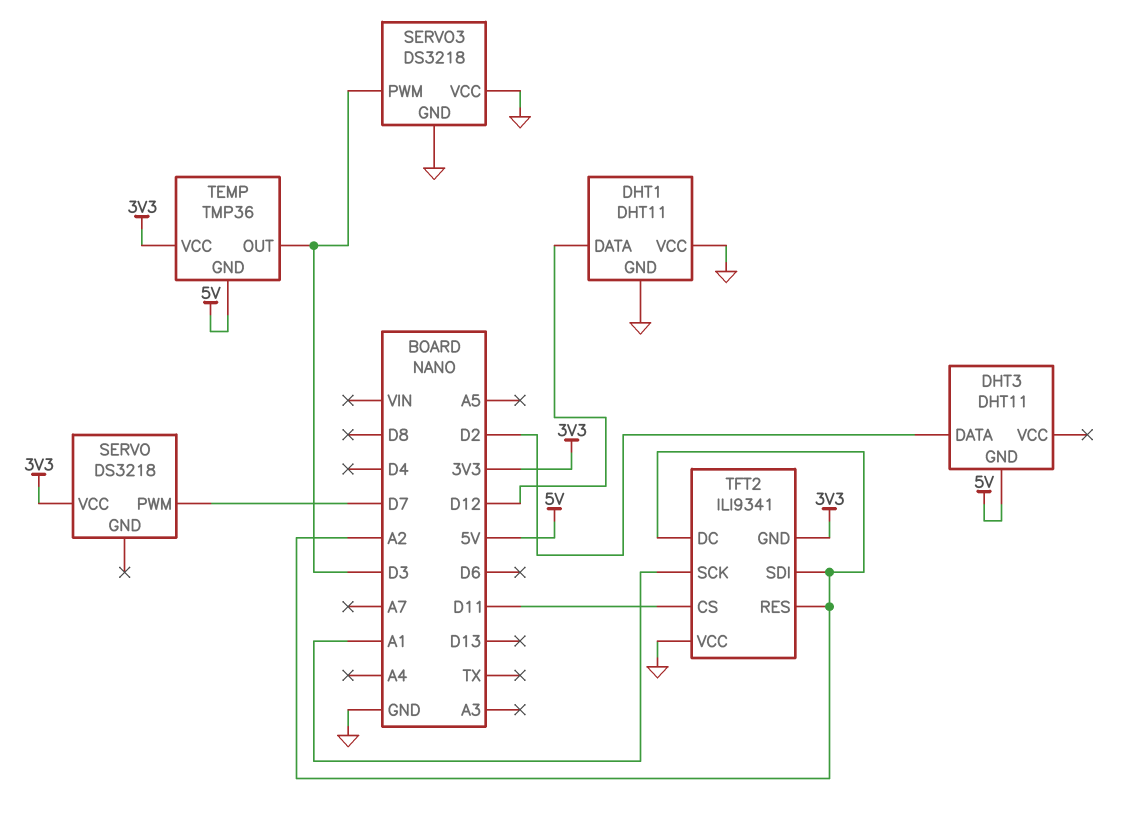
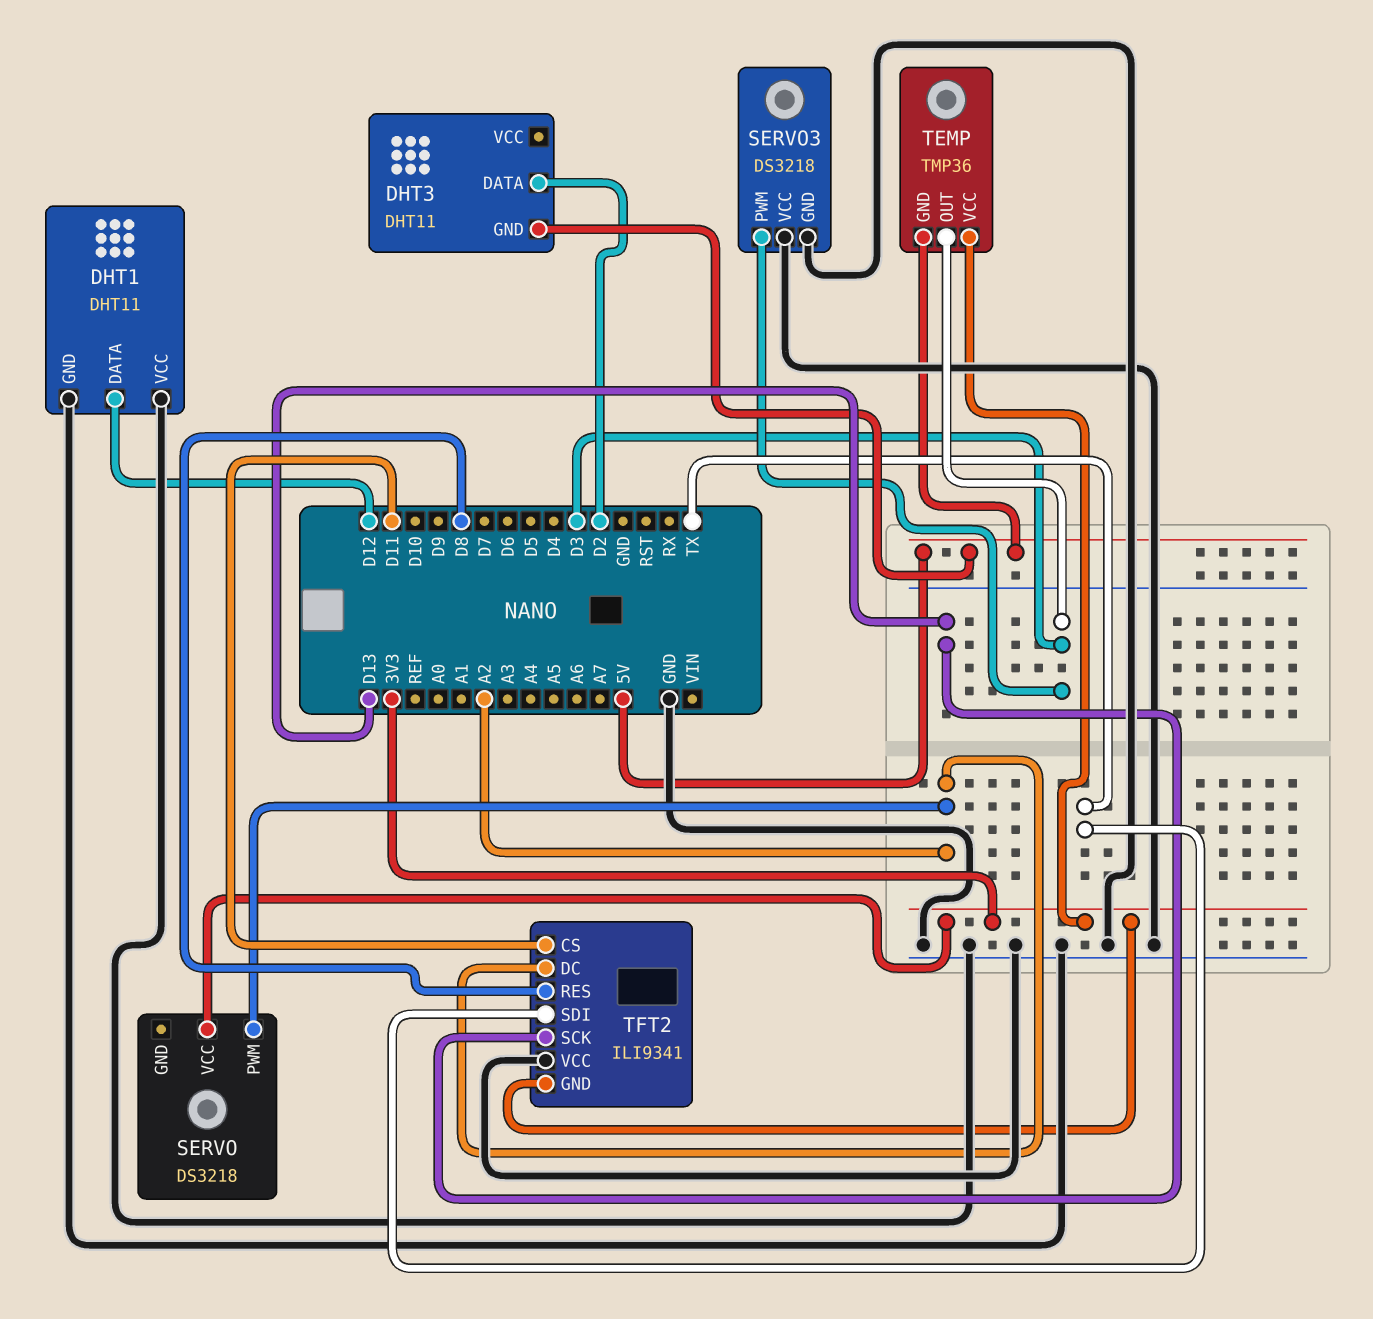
SERVO pin PWM: D7 -> A2
TFT2 pin RES: A2 -> D8
TFT2 pin SCK: A1 -> D13
TFT2 pin SDI: A2 -> TX

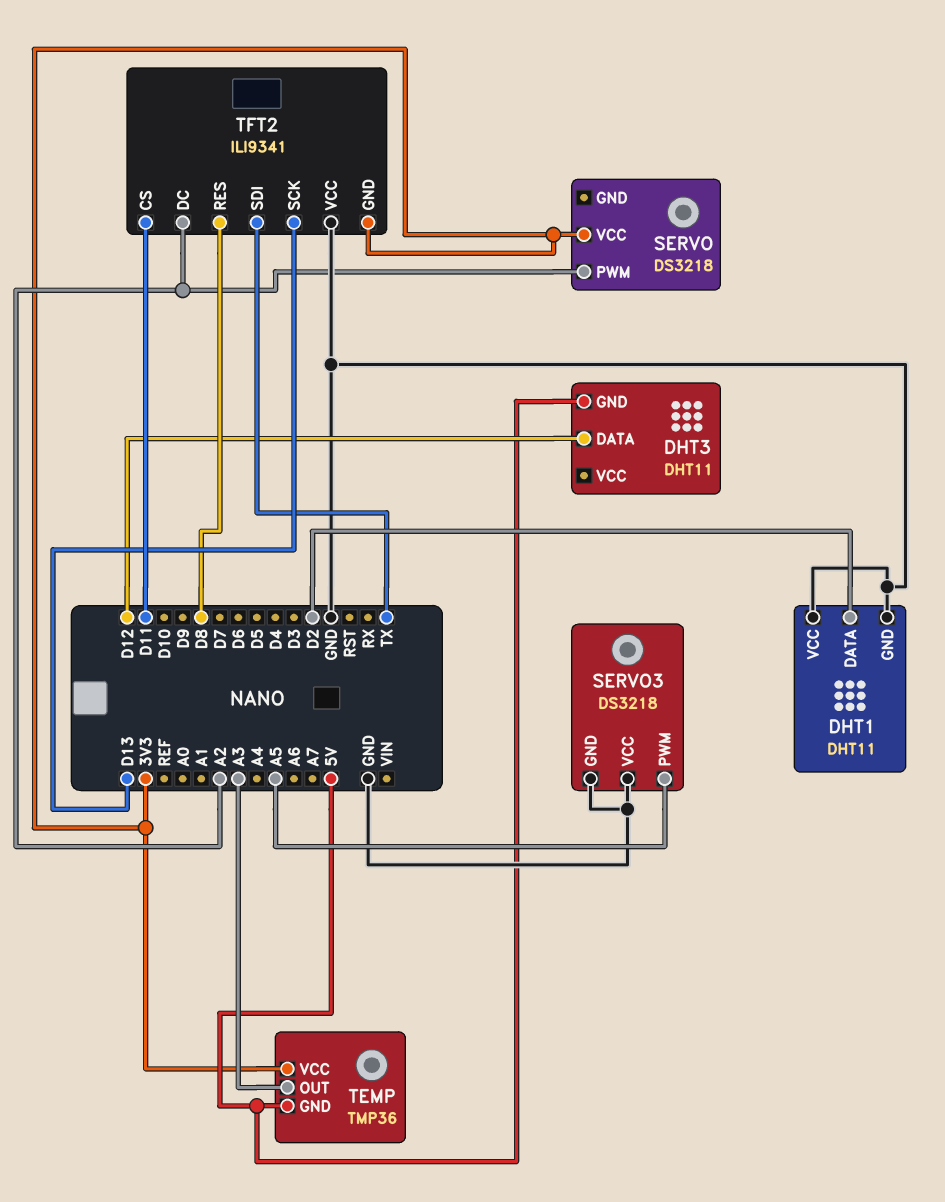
DHT1 pin DATA: D12 -> D2
DHT3 pin DATA: D2 -> D12
SERVO3 pin PWM: D3 -> A5
TEMP pin OUT: D3 -> A3

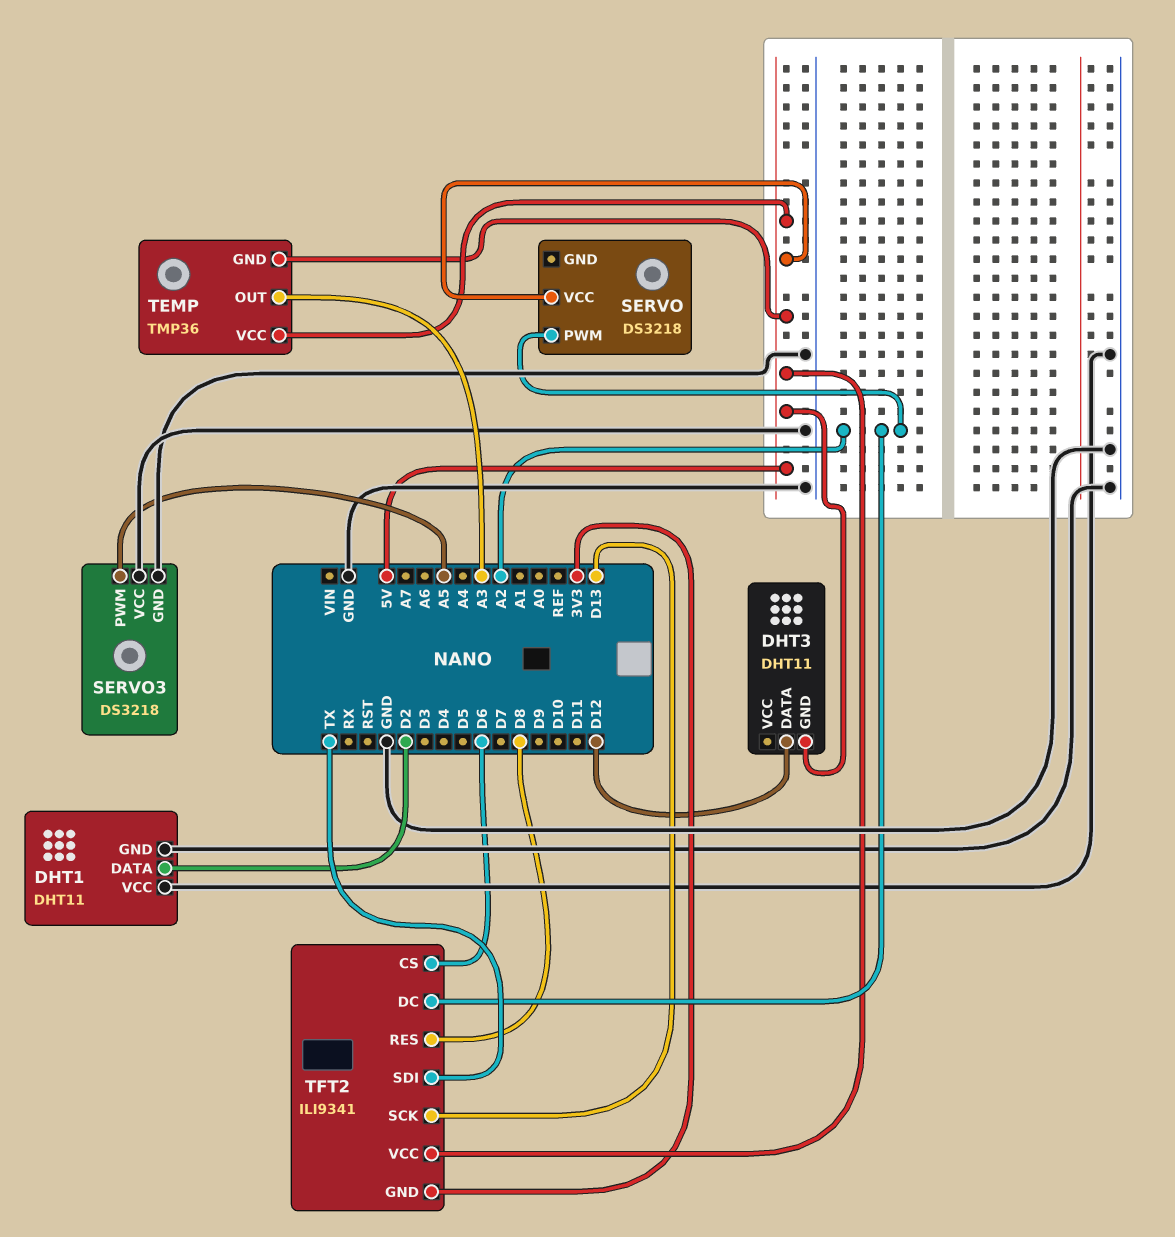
SERVO pin VCC: 3V3 -> 5V
TEMP pin VCC: 3V3 -> 5V
TFT2 pin CS: D11 -> D6
TFT2 pin VCC: GND -> 5V

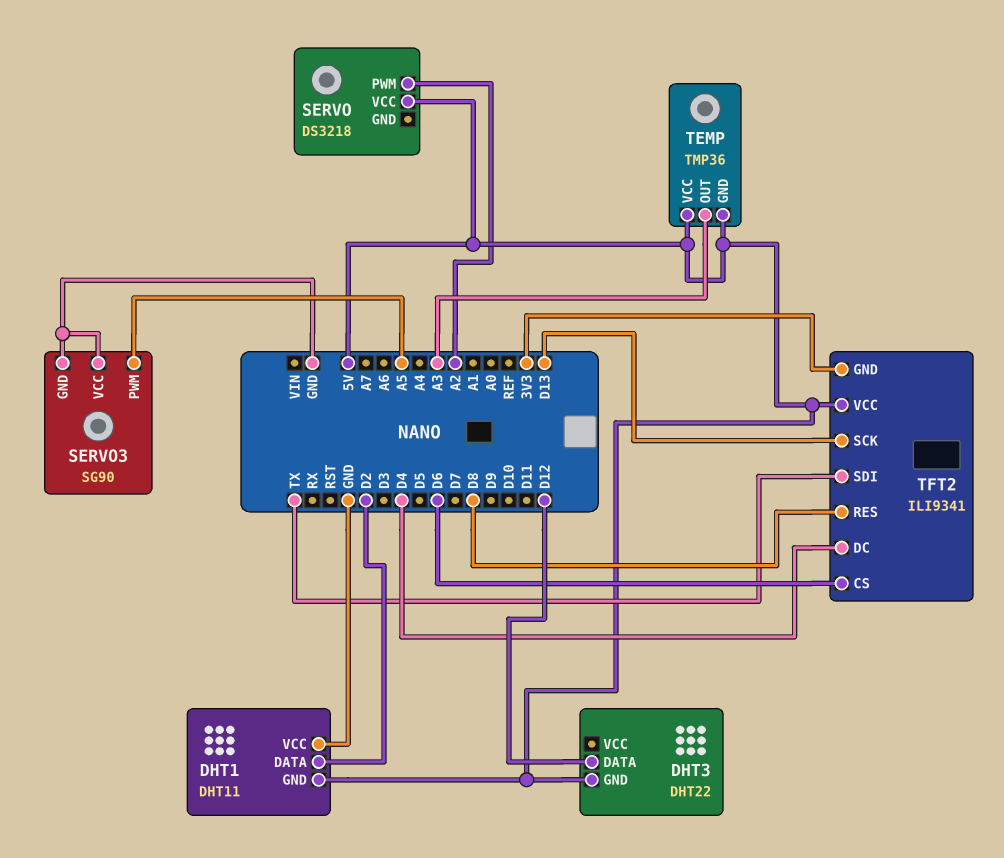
DHT1 pin GND: GND -> 5V
DHT3: DHT11 -> DHT22
SERVO3: DS3218 -> SG90
TFT2 pin DC: A2 -> D4

